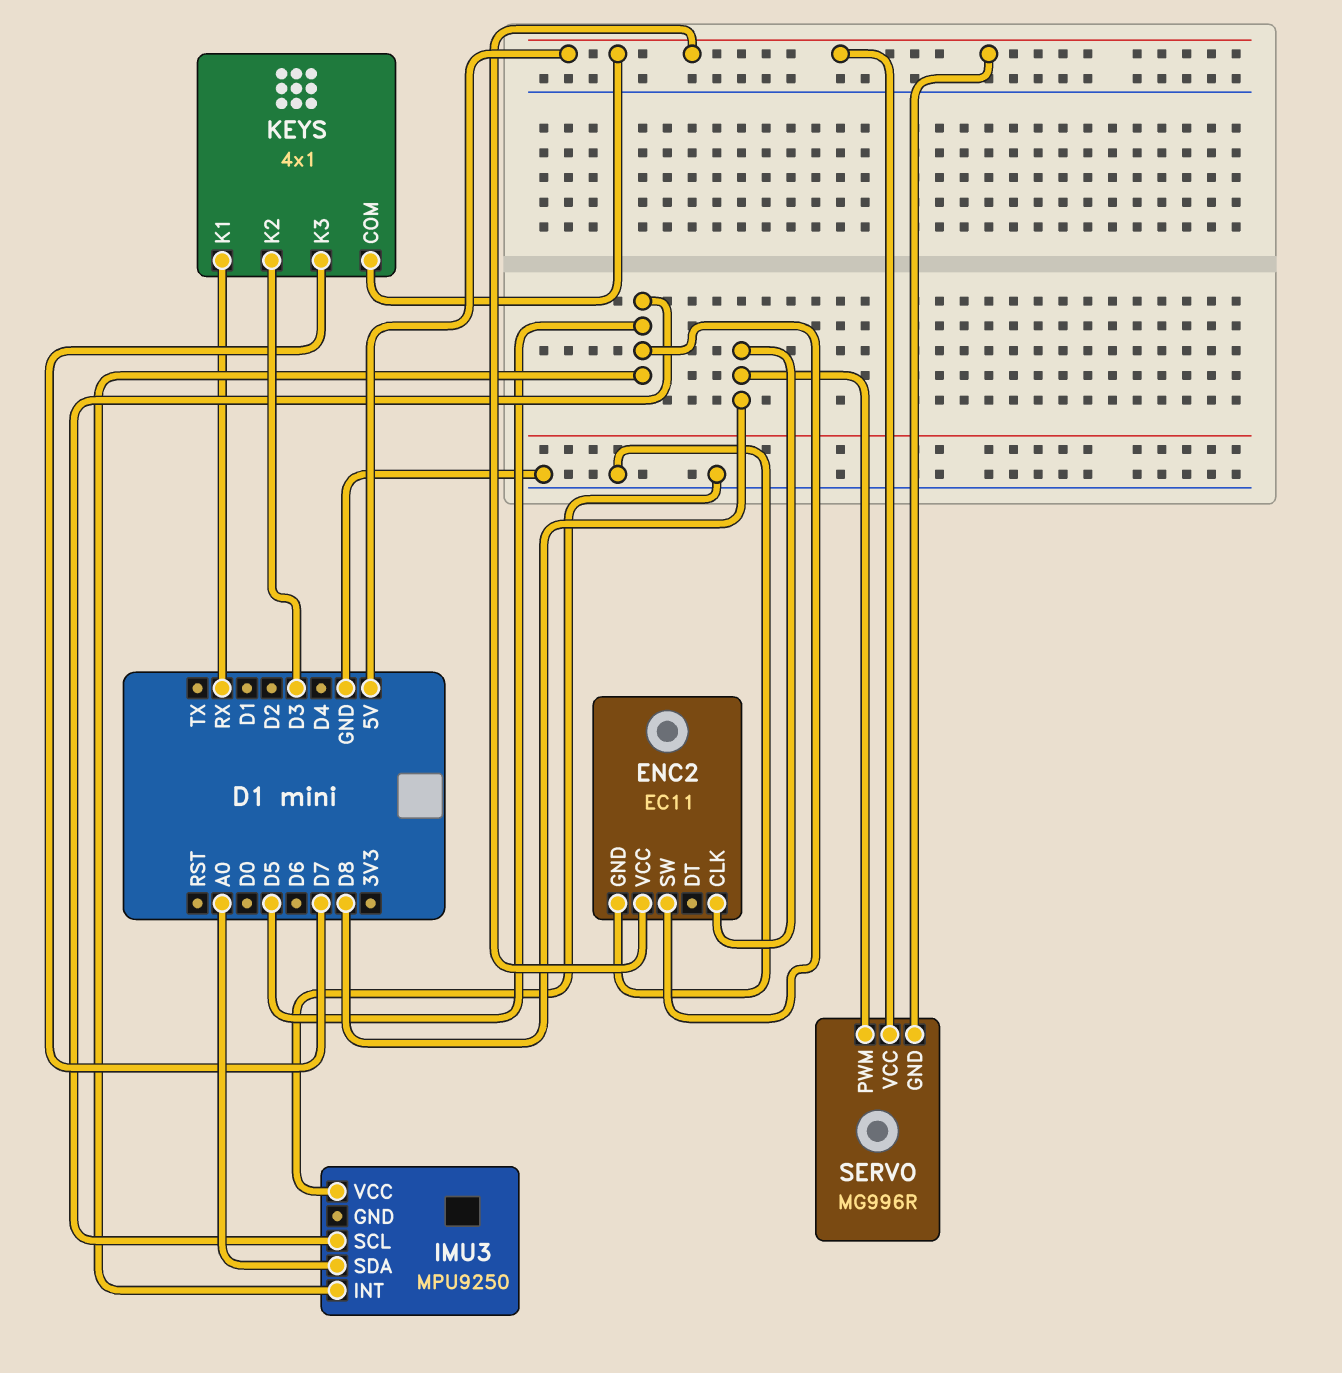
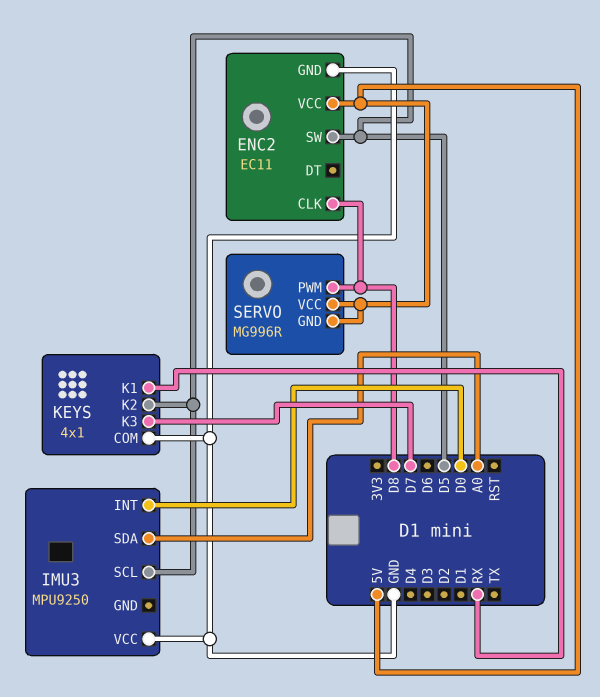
IMU3 pin INT: D5 -> D0
KEYS pin COM: 5V -> GND
KEYS pin K2: D3 -> D5

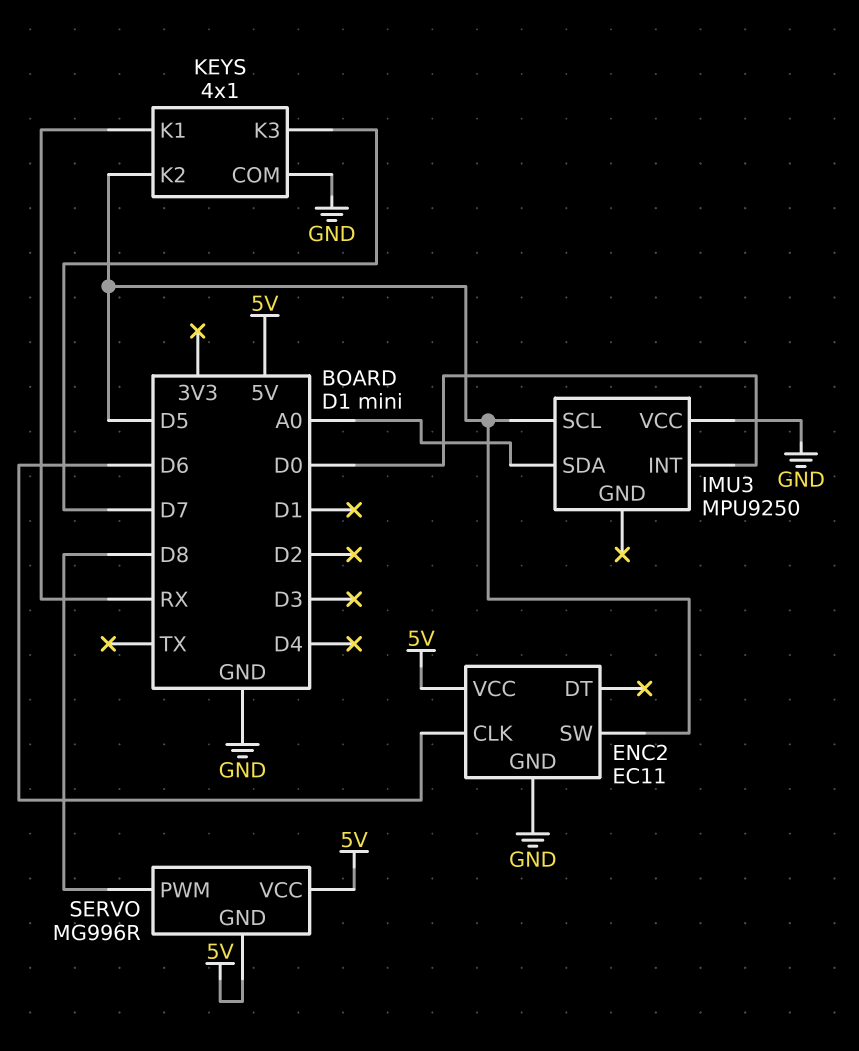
ENC2 pin CLK: D8 -> D6

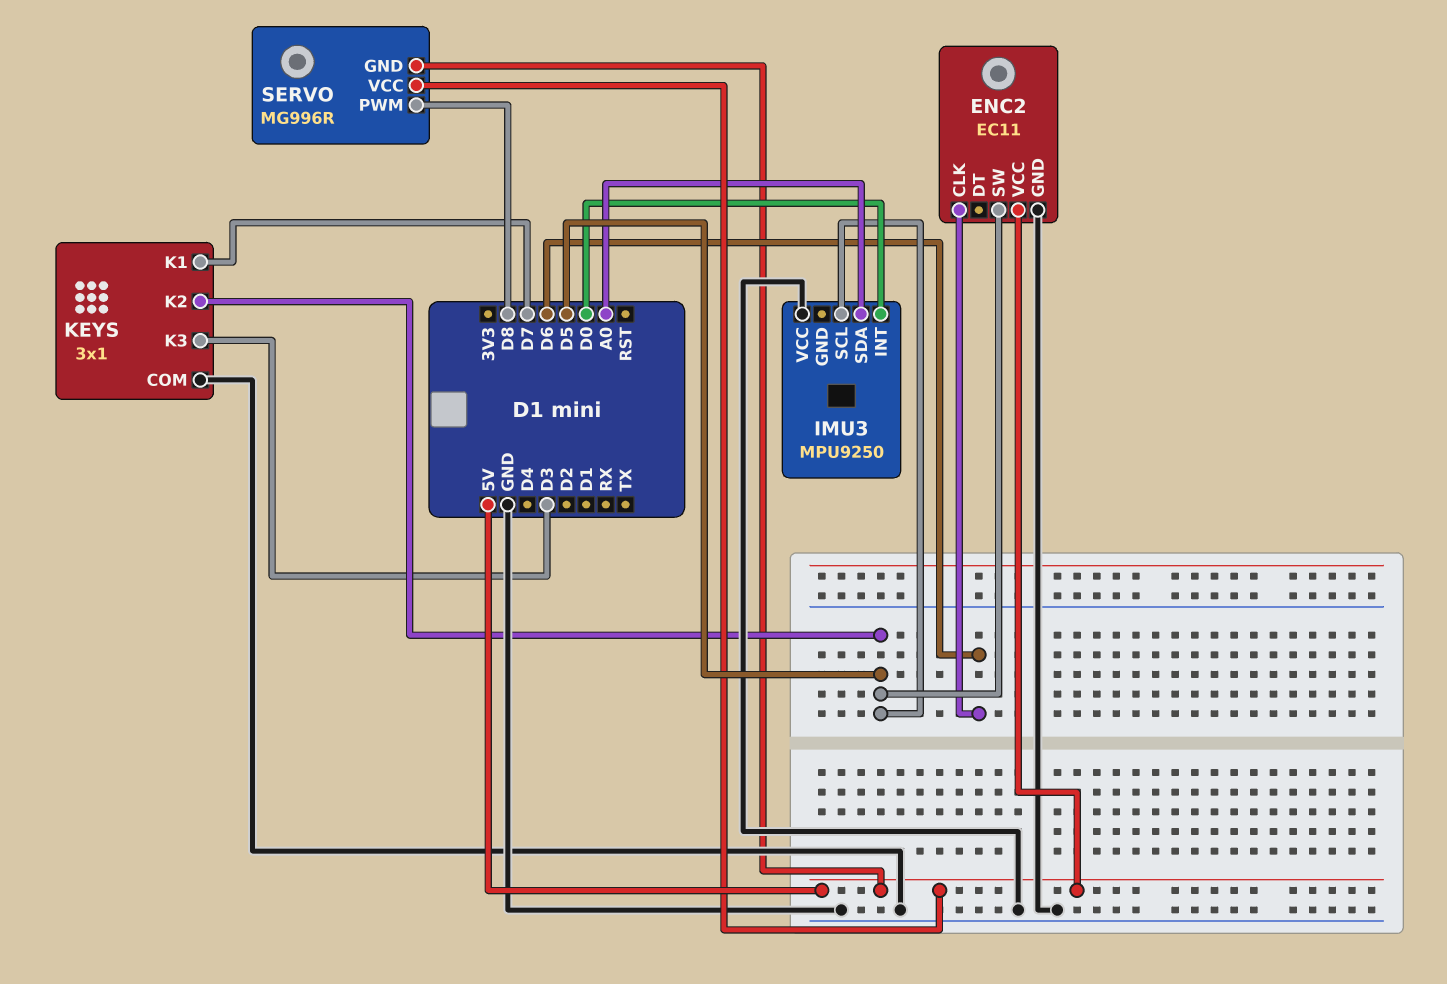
KEYS: 4x1 -> 3x1
KEYS pin K1: RX -> D7
KEYS pin K3: D7 -> D3

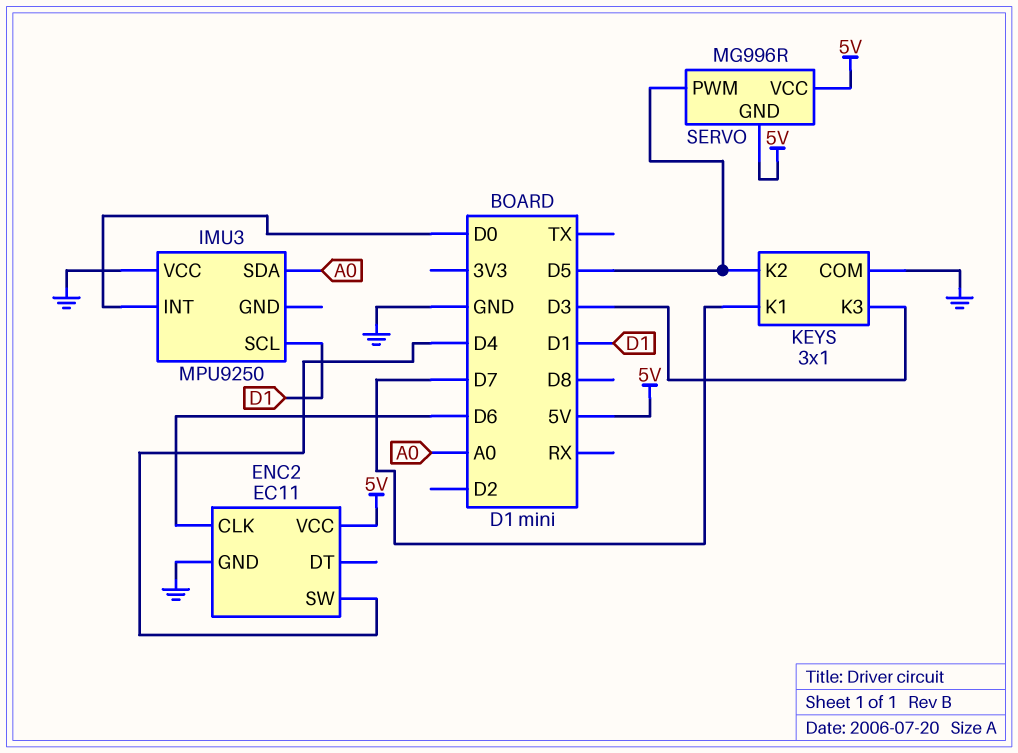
ENC2 pin SW: D5 -> D4
IMU3 pin SCL: D5 -> D1
SERVO pin PWM: D8 -> D5

